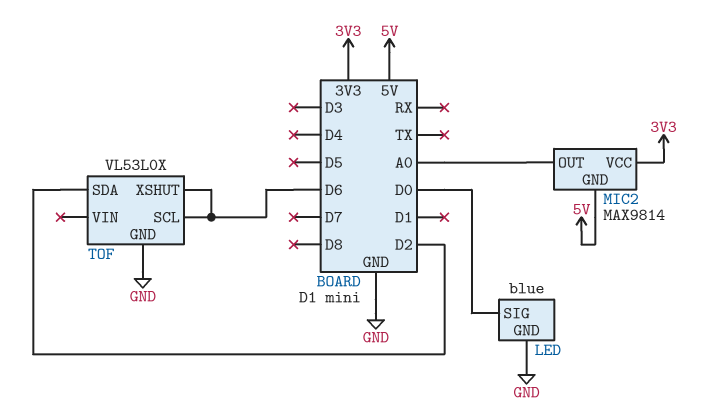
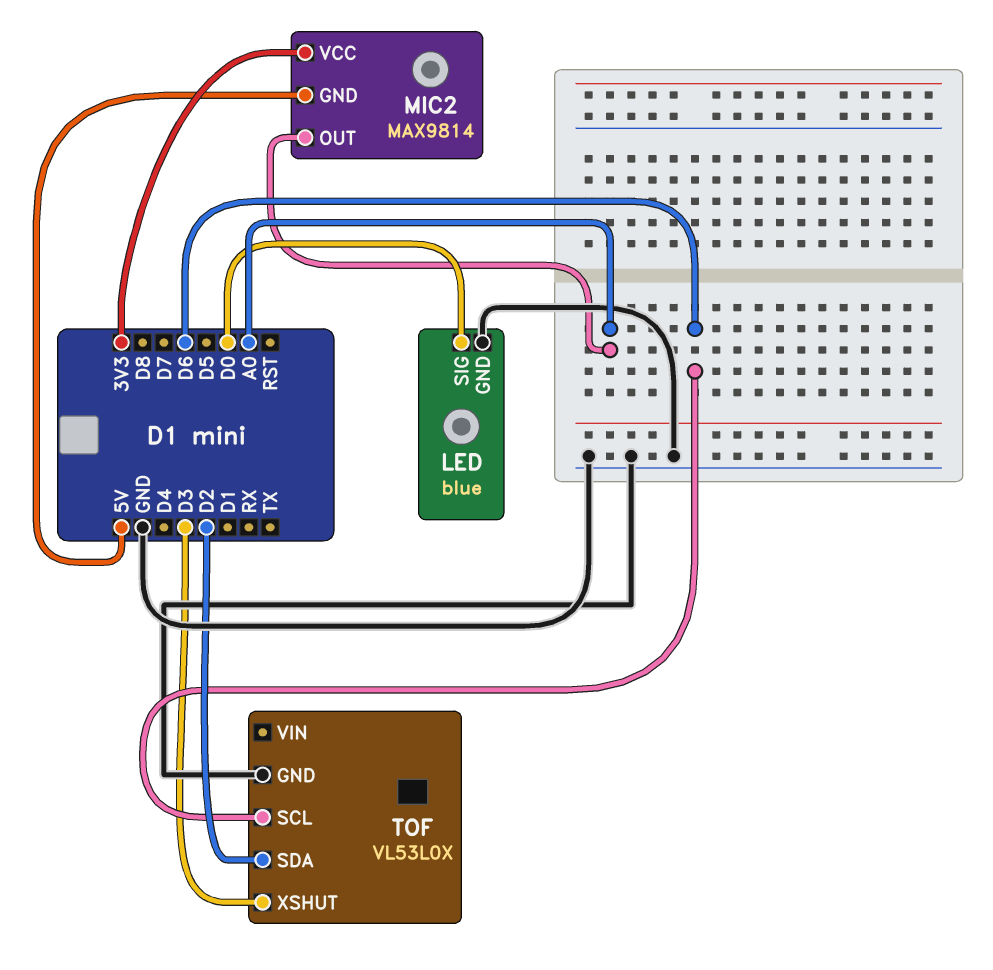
TOF pin XSHUT: D6 -> D3

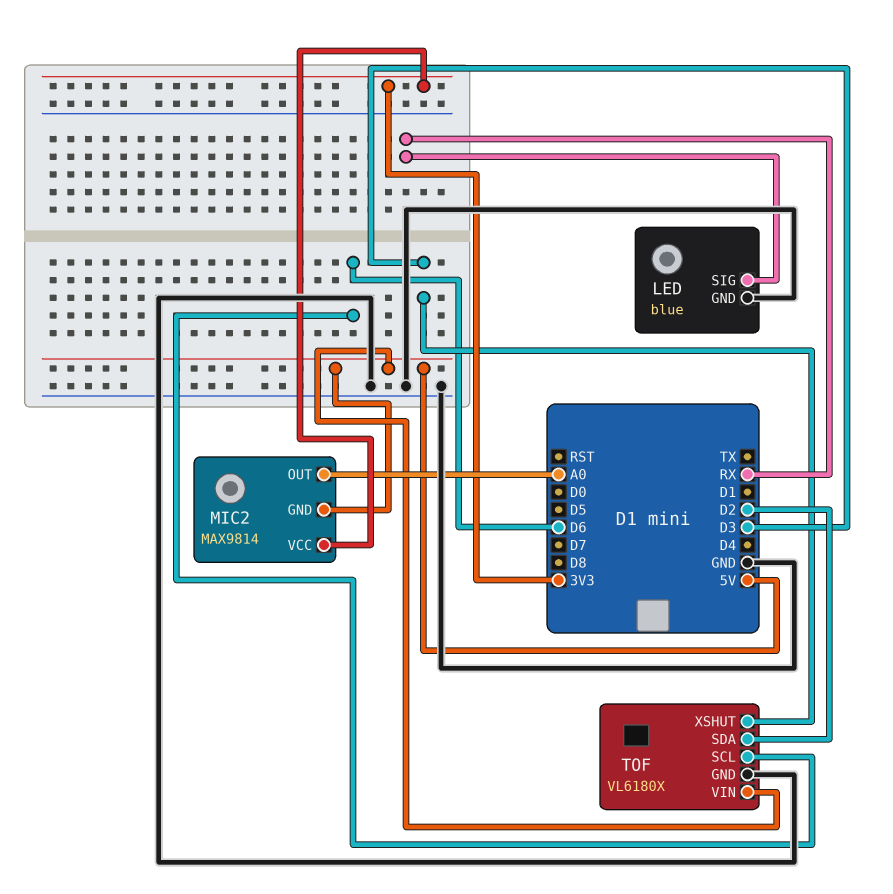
LED pin SIG: D0 -> RX
TOF: VL53L0X -> VL6180X
TOF pin VIN: none -> 5V

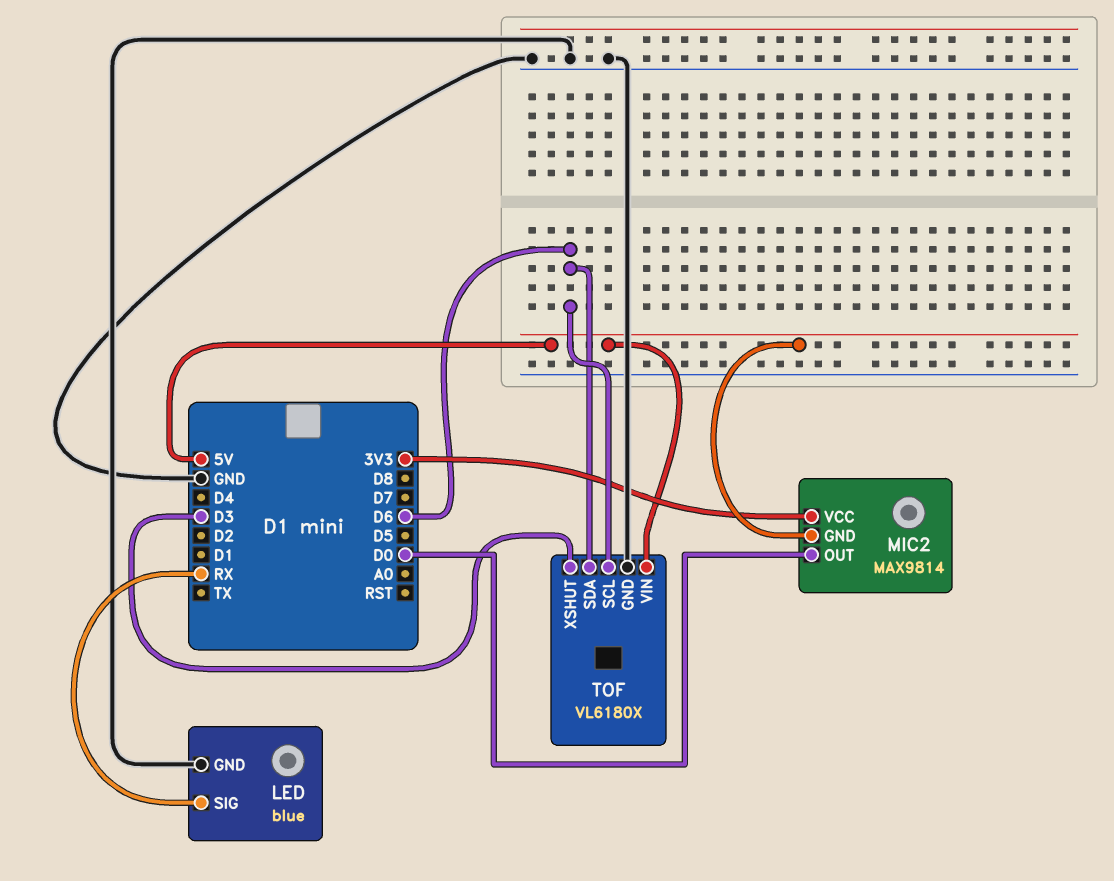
MIC2 pin OUT: A0 -> D0
TOF pin SDA: D2 -> D6

